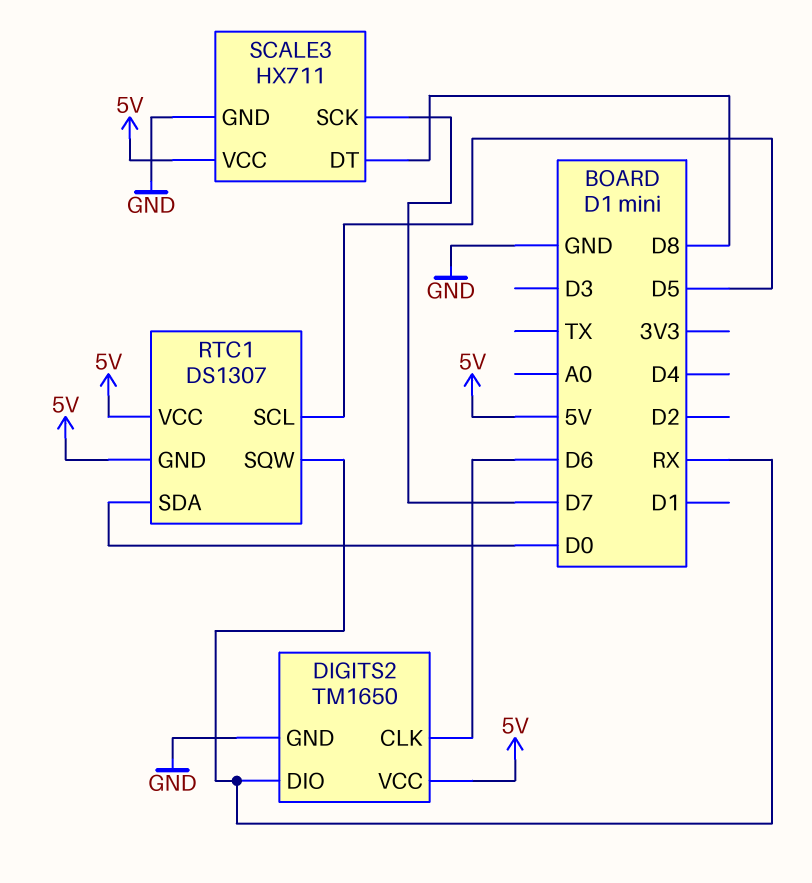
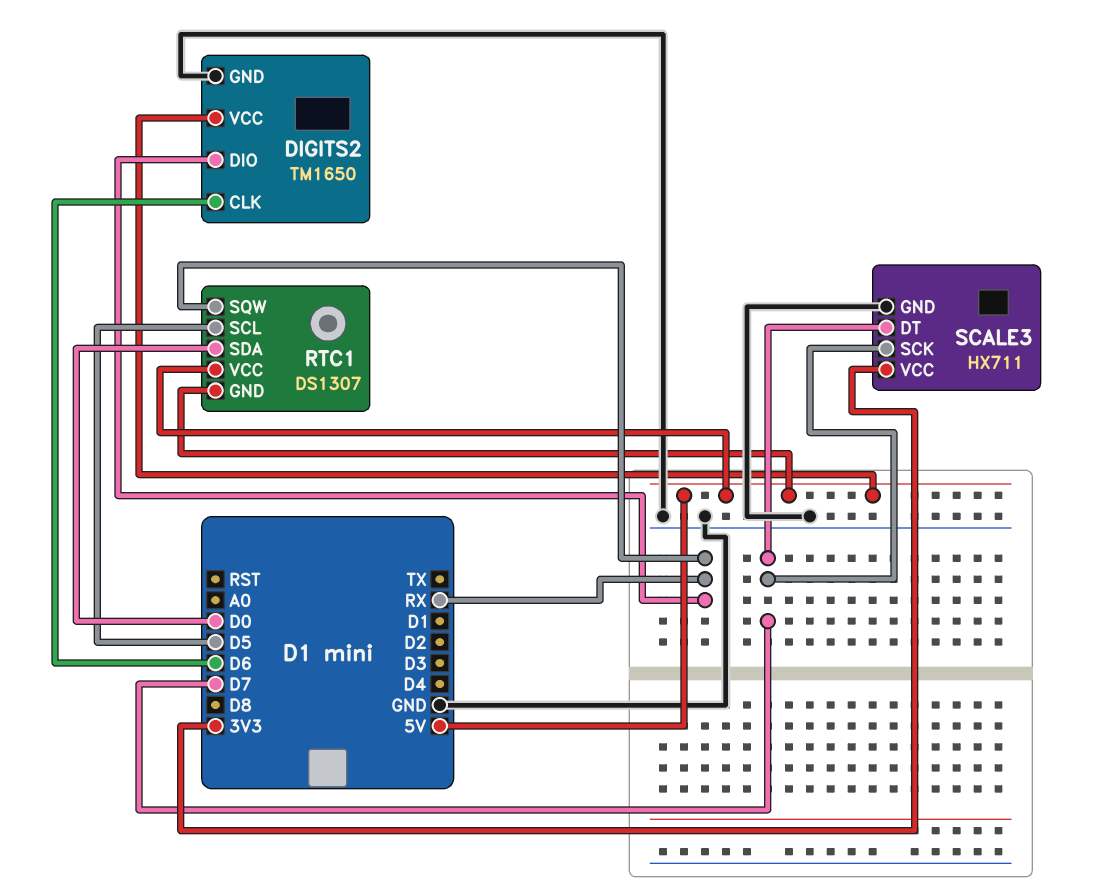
SCALE3 pin DT: D8 -> D7
SCALE3 pin VCC: 5V -> 3V3

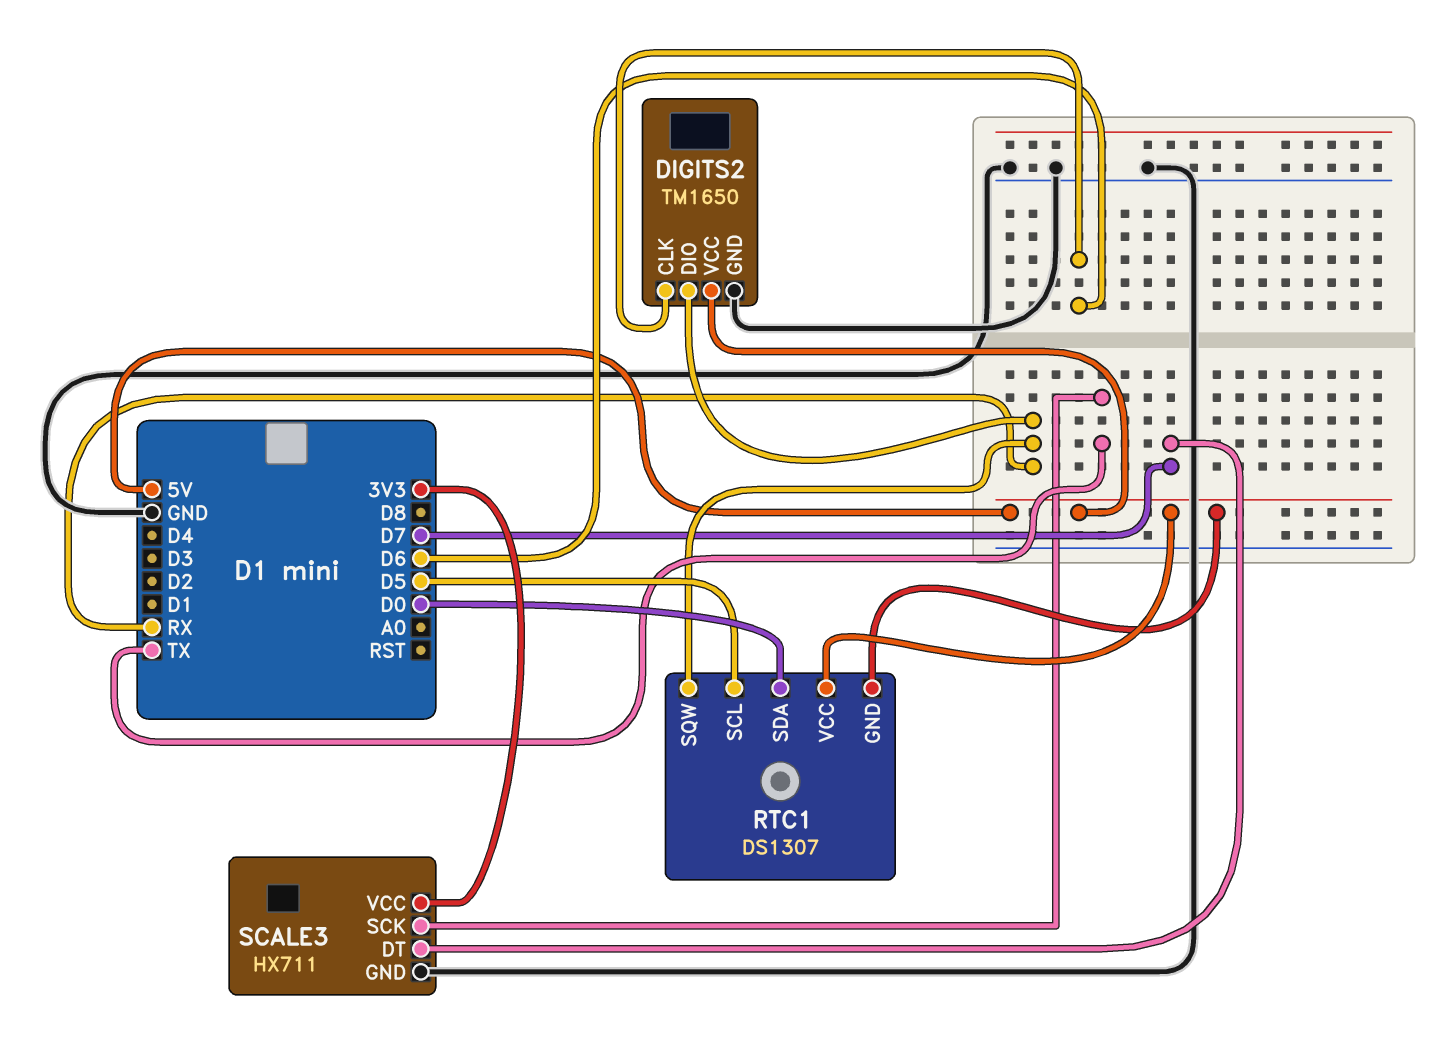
SCALE3 pin SCK: D7 -> TX

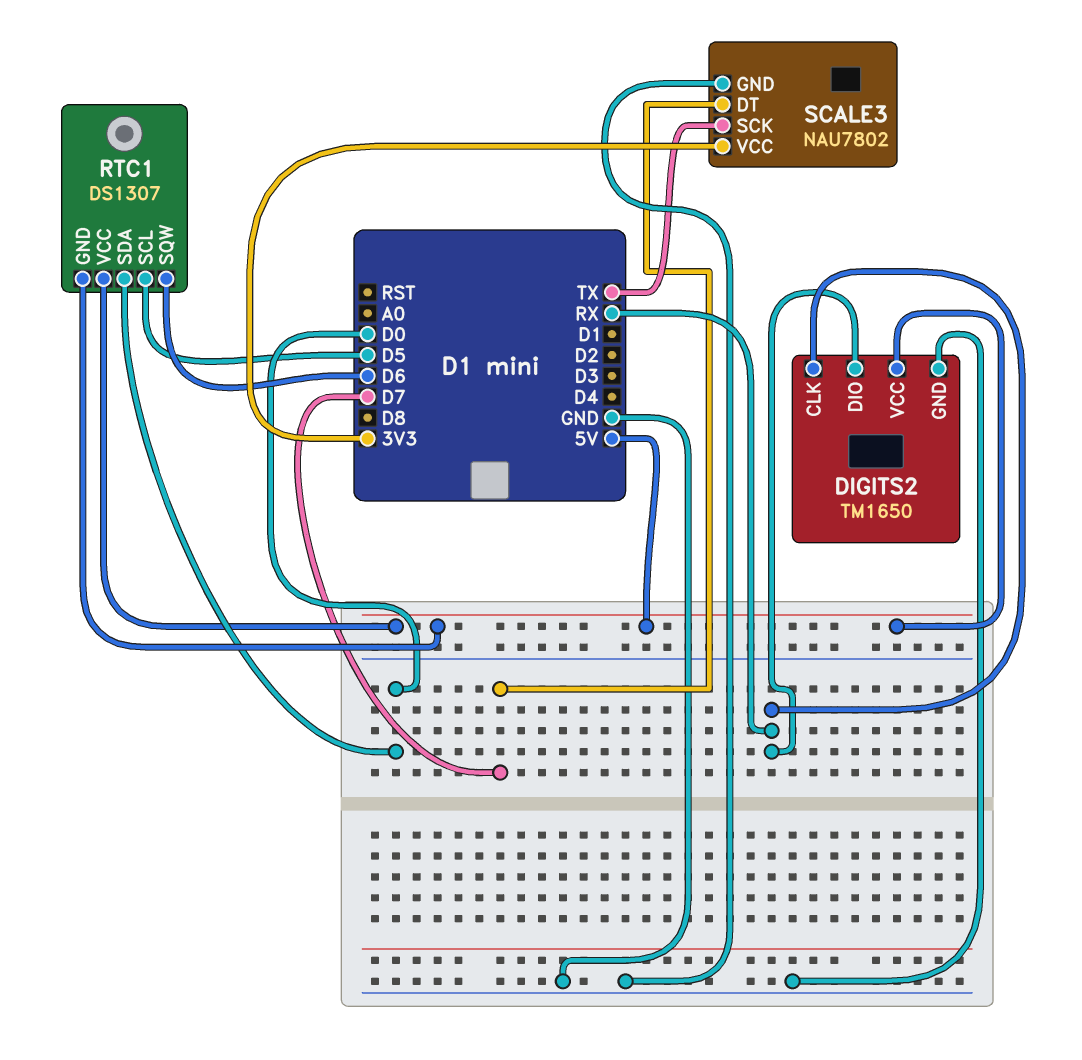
DIGITS2 pin CLK: D6 -> RX
RTC1 pin SQW: RX -> D6
SCALE3: HX711 -> NAU7802

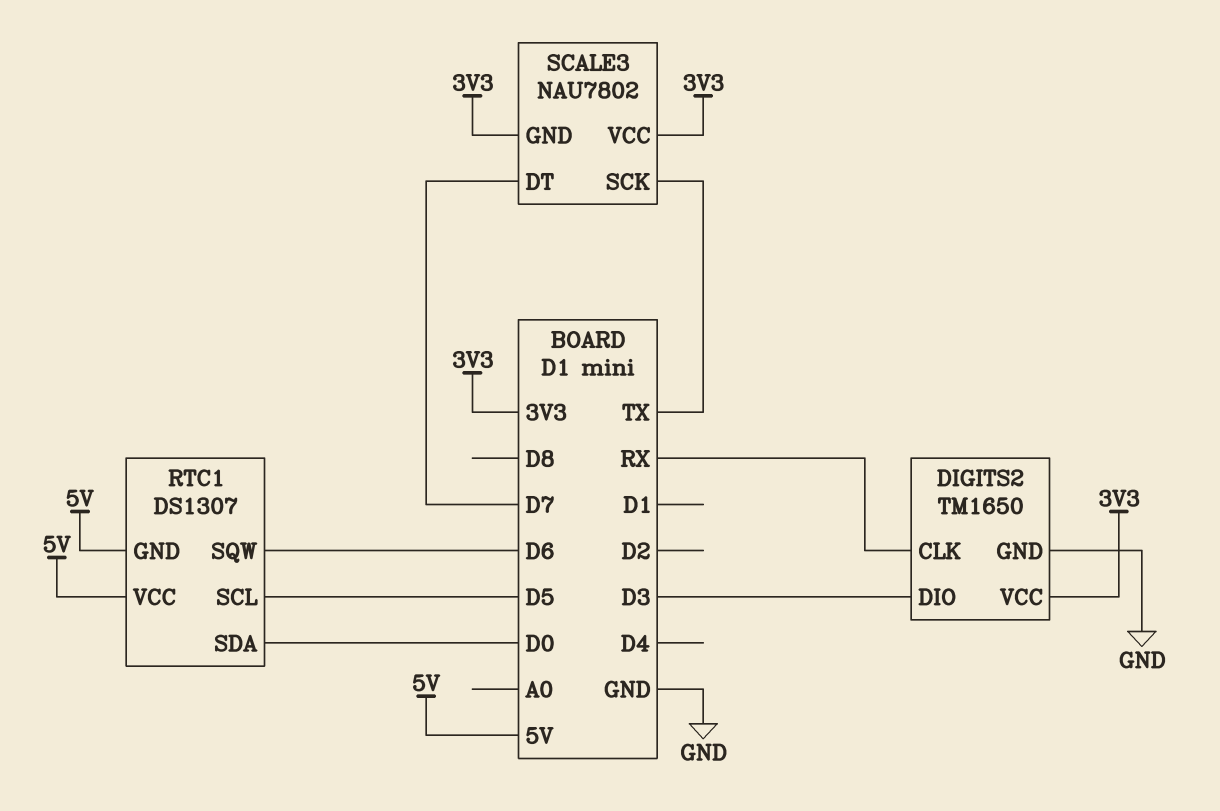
DIGITS2 pin DIO: RX -> D3
DIGITS2 pin VCC: 5V -> 3V3
SCALE3 pin GND: GND -> 3V3

